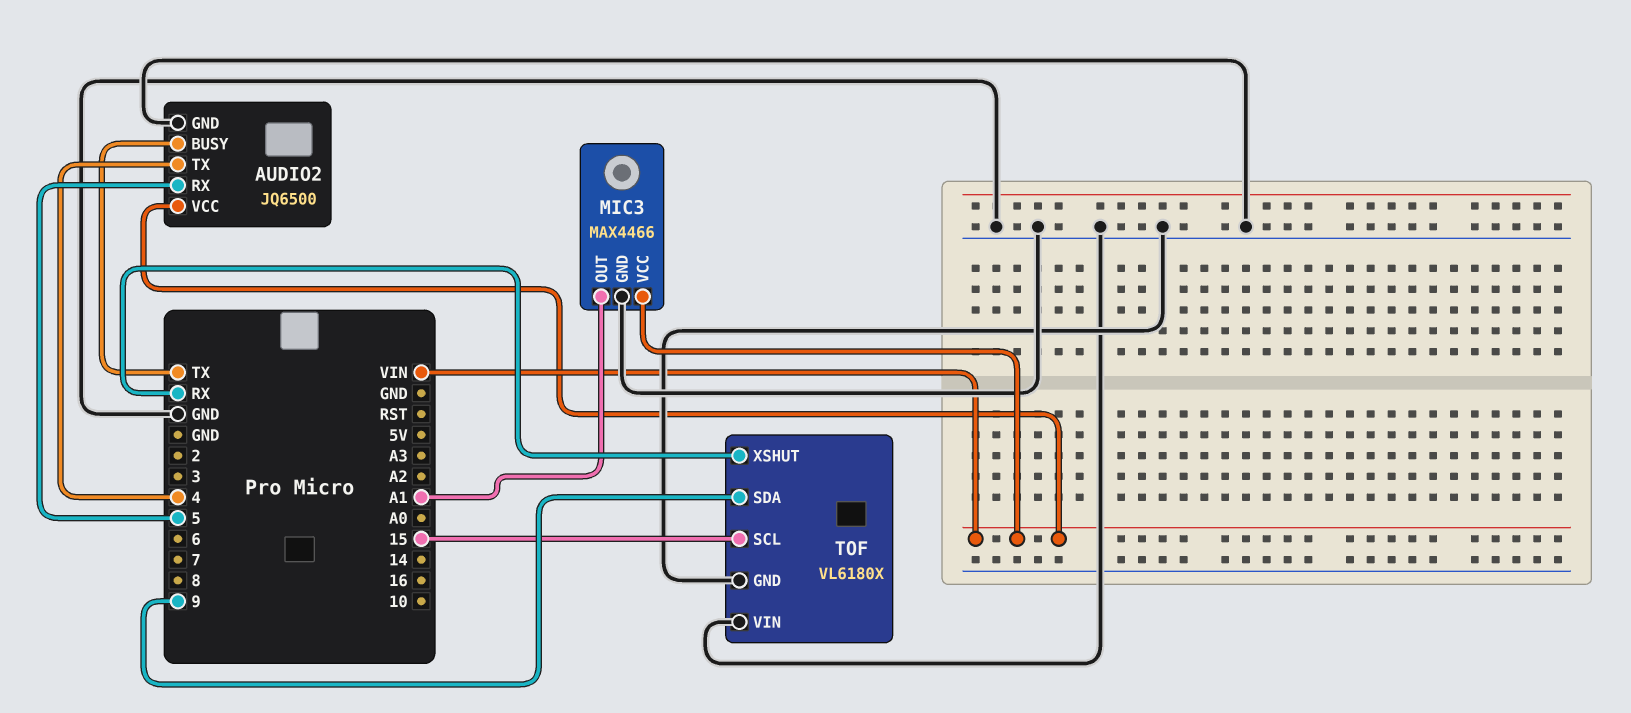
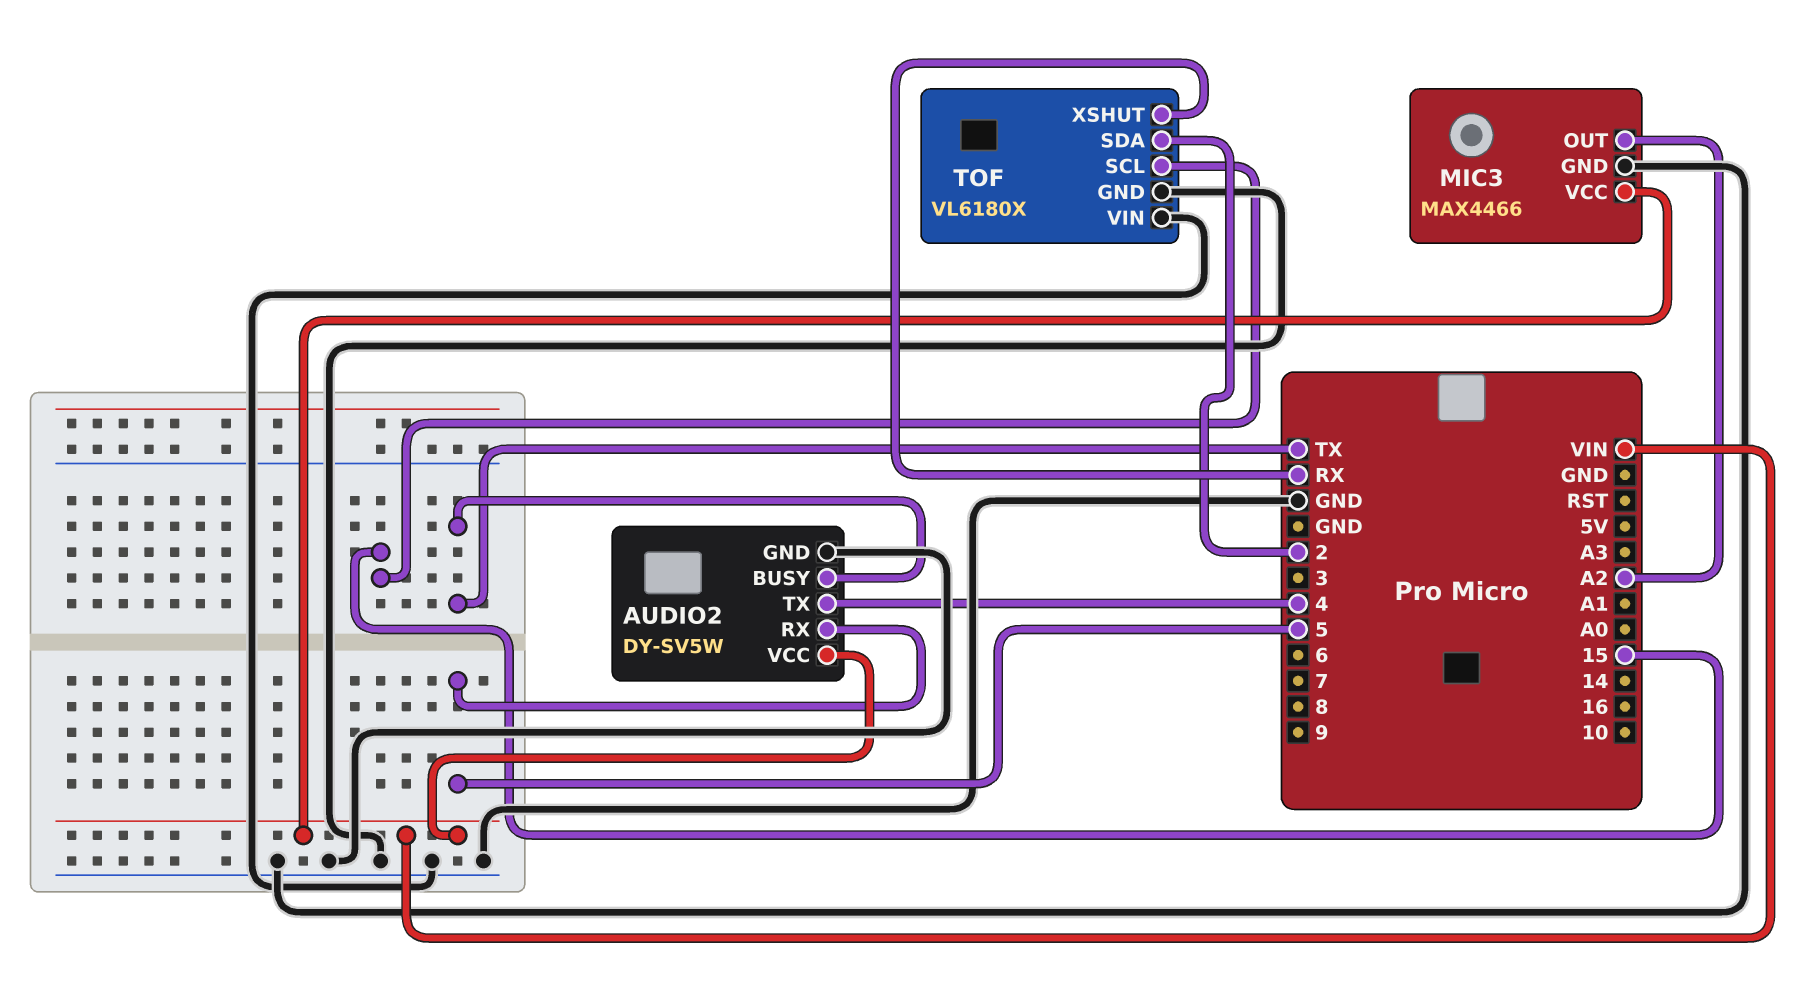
AUDIO2: JQ6500 -> DY-SV5W
MIC3 pin OUT: A1 -> A2
TOF pin SDA: 9 -> 2

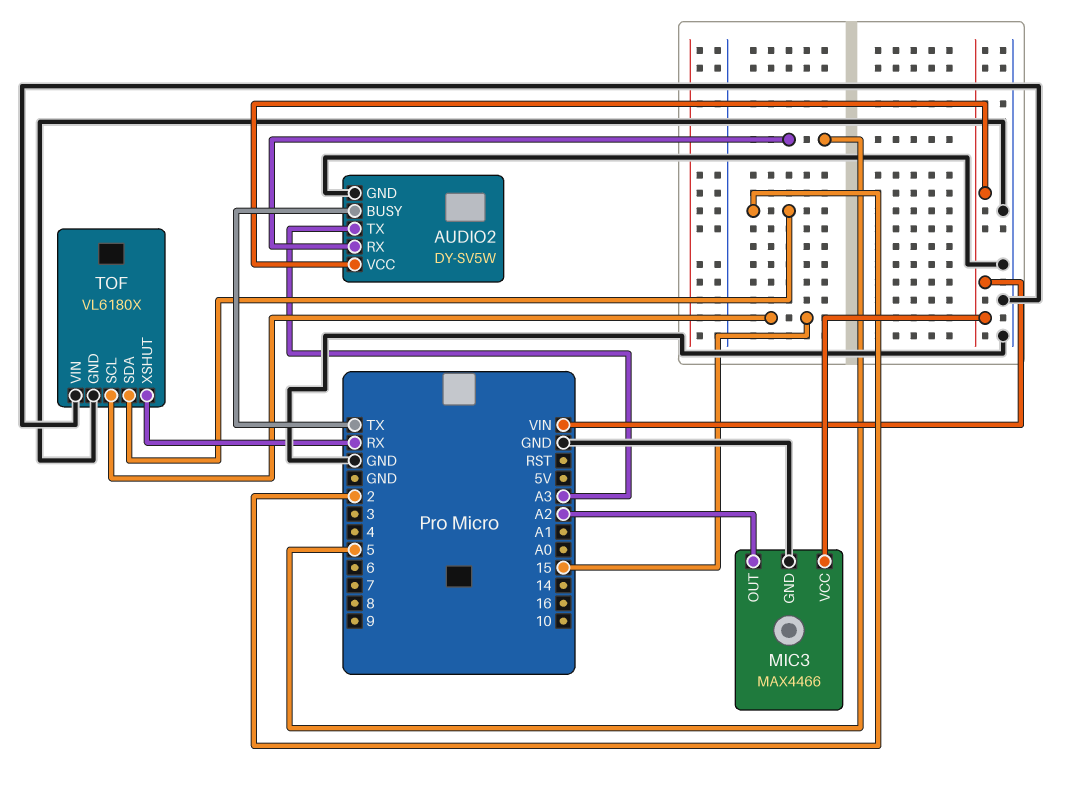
AUDIO2 pin TX: 4 -> A3

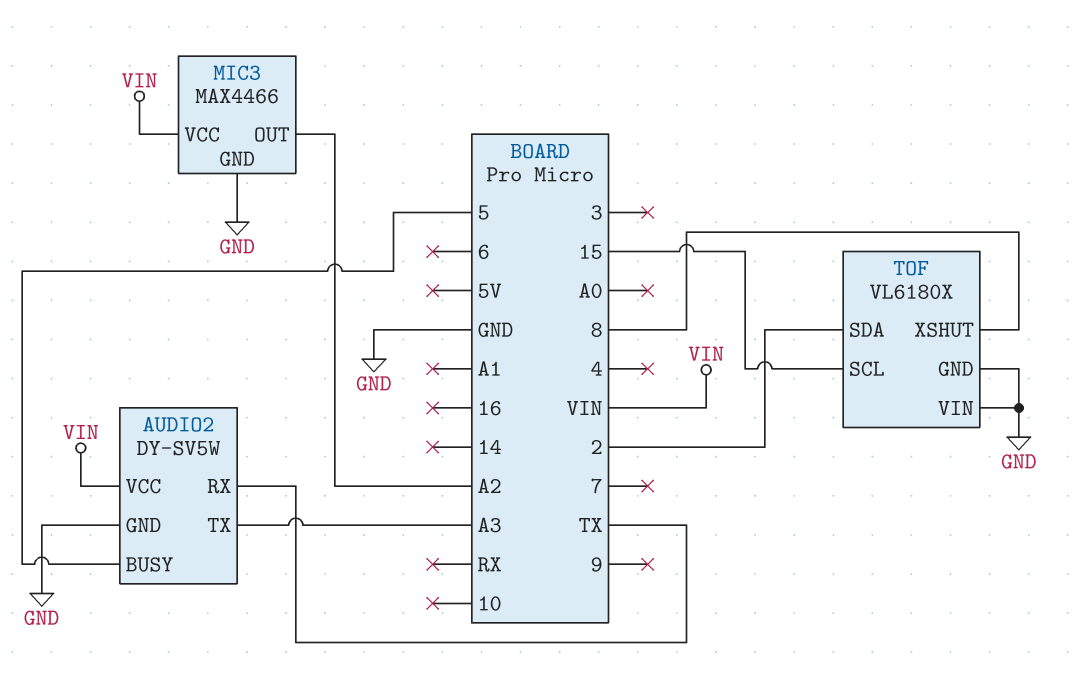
AUDIO2 pin BUSY: TX -> 5
AUDIO2 pin RX: 5 -> TX
TOF pin XSHUT: RX -> 8

